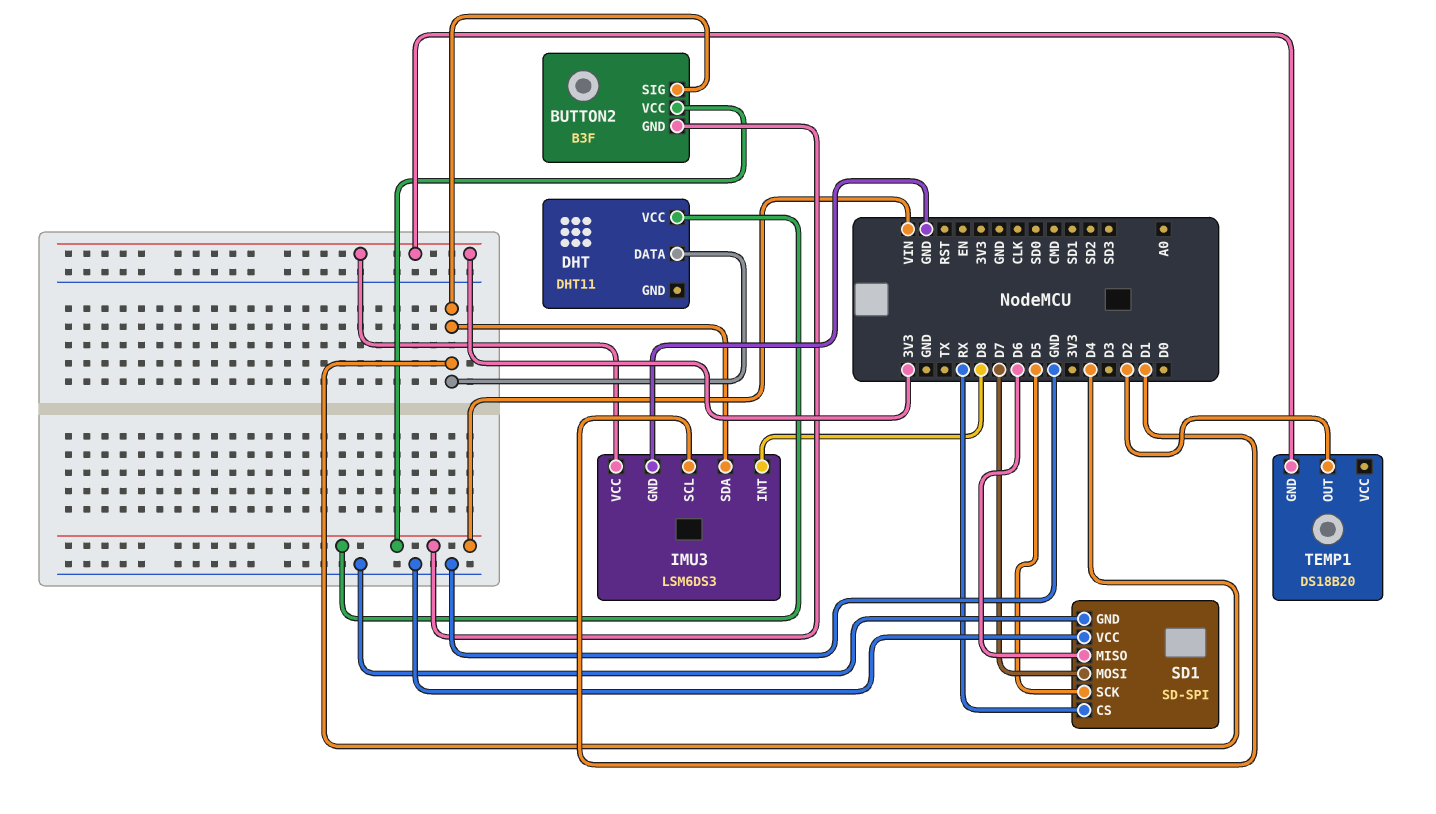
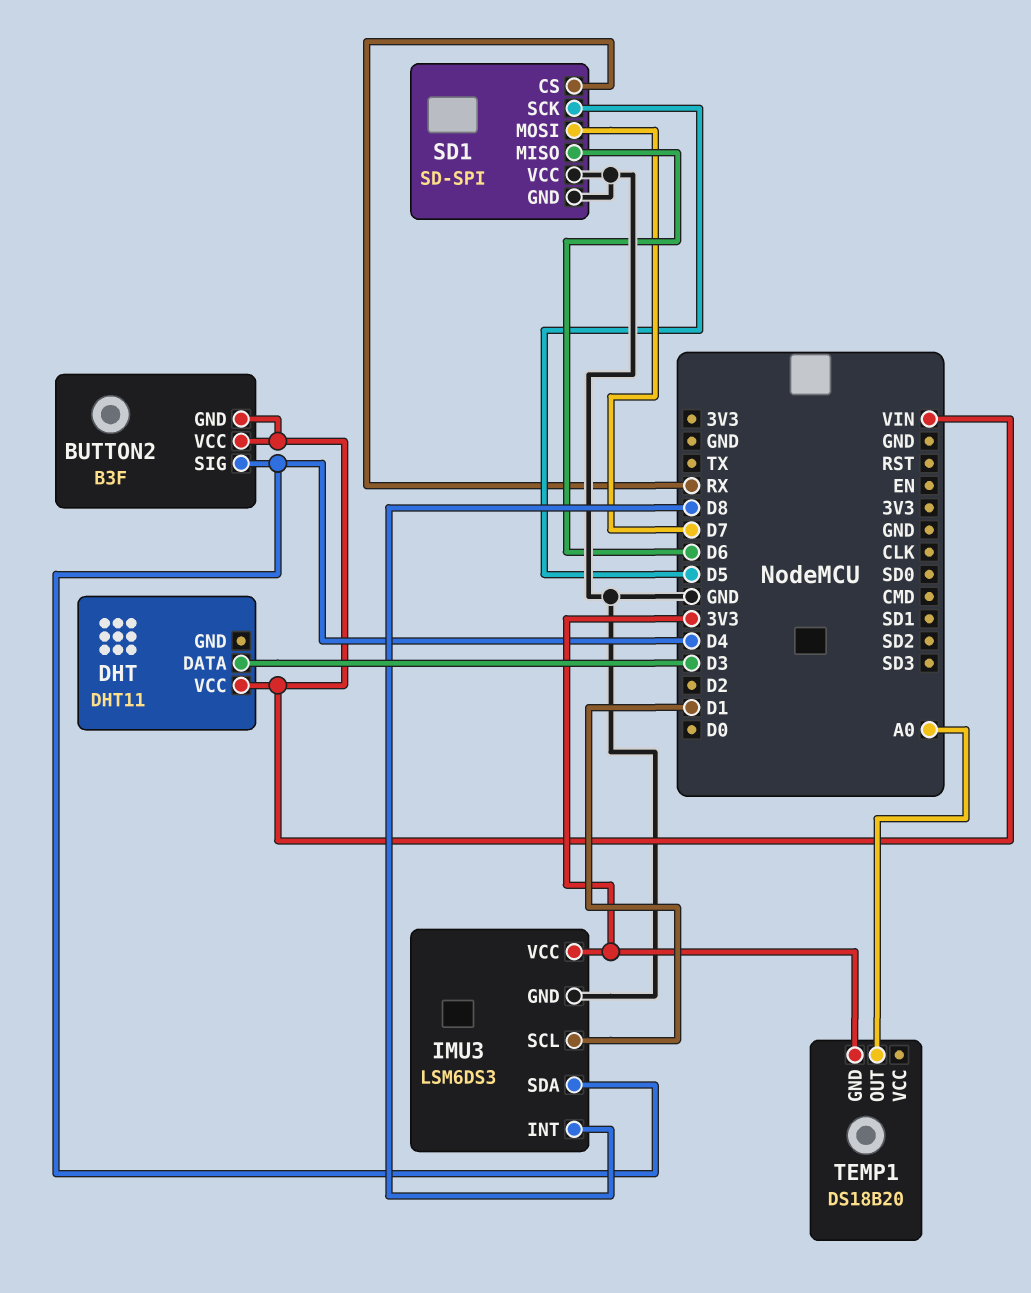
DHT pin DATA: D4 -> D3
TEMP1 pin OUT: D2 -> A0

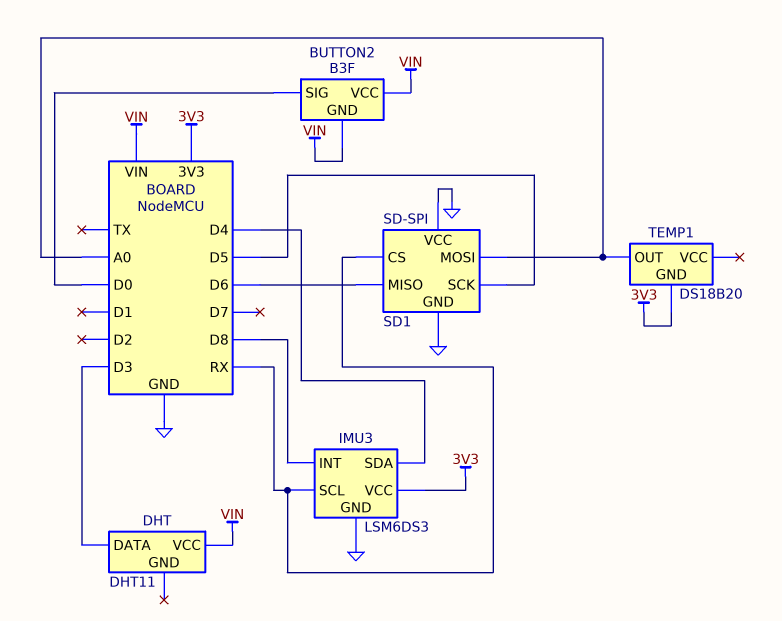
BUTTON2 pin SIG: D4 -> D0
IMU3 pin SCL: D1 -> RX
SD1 pin MOSI: D7 -> A0

